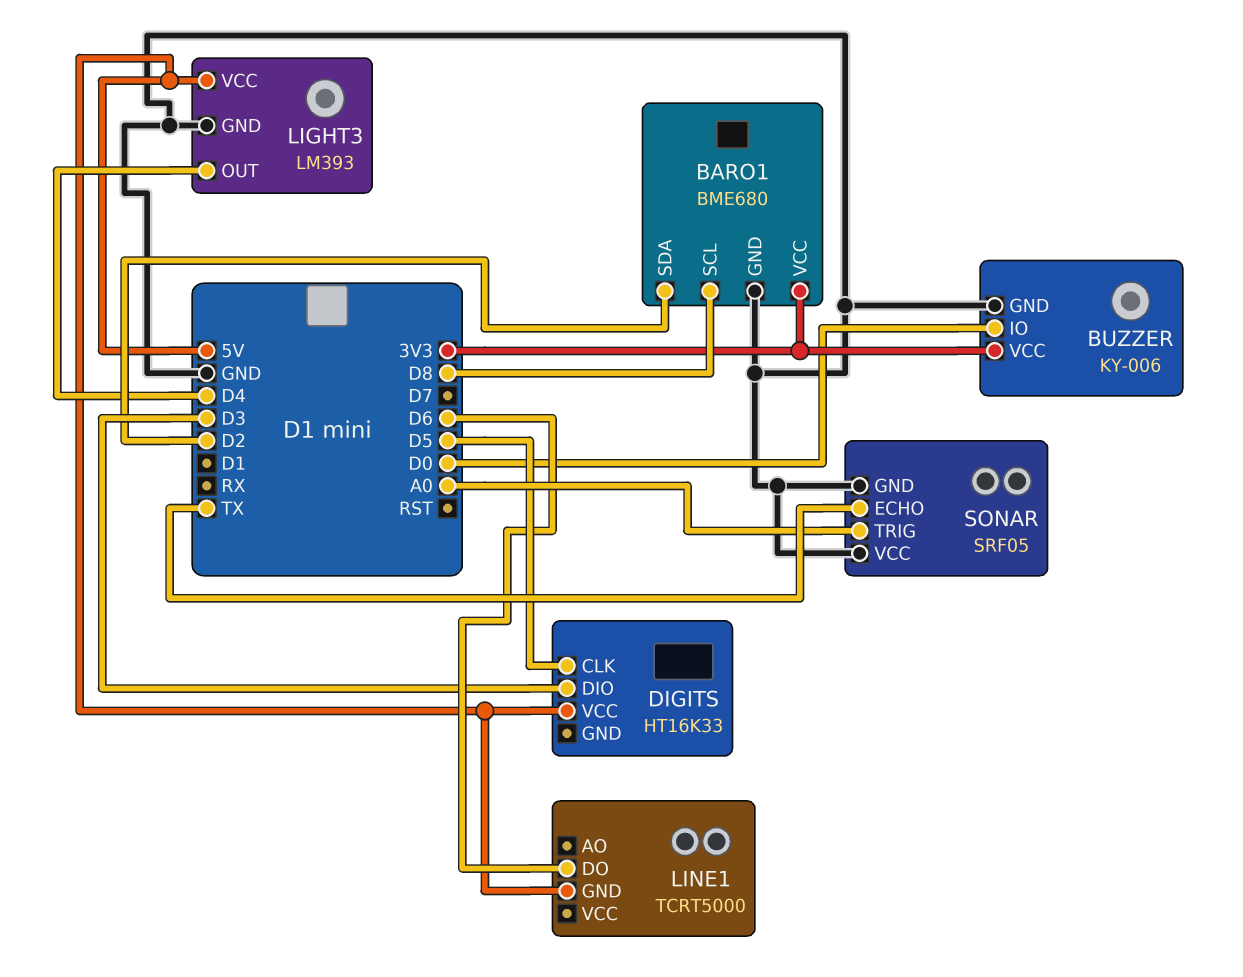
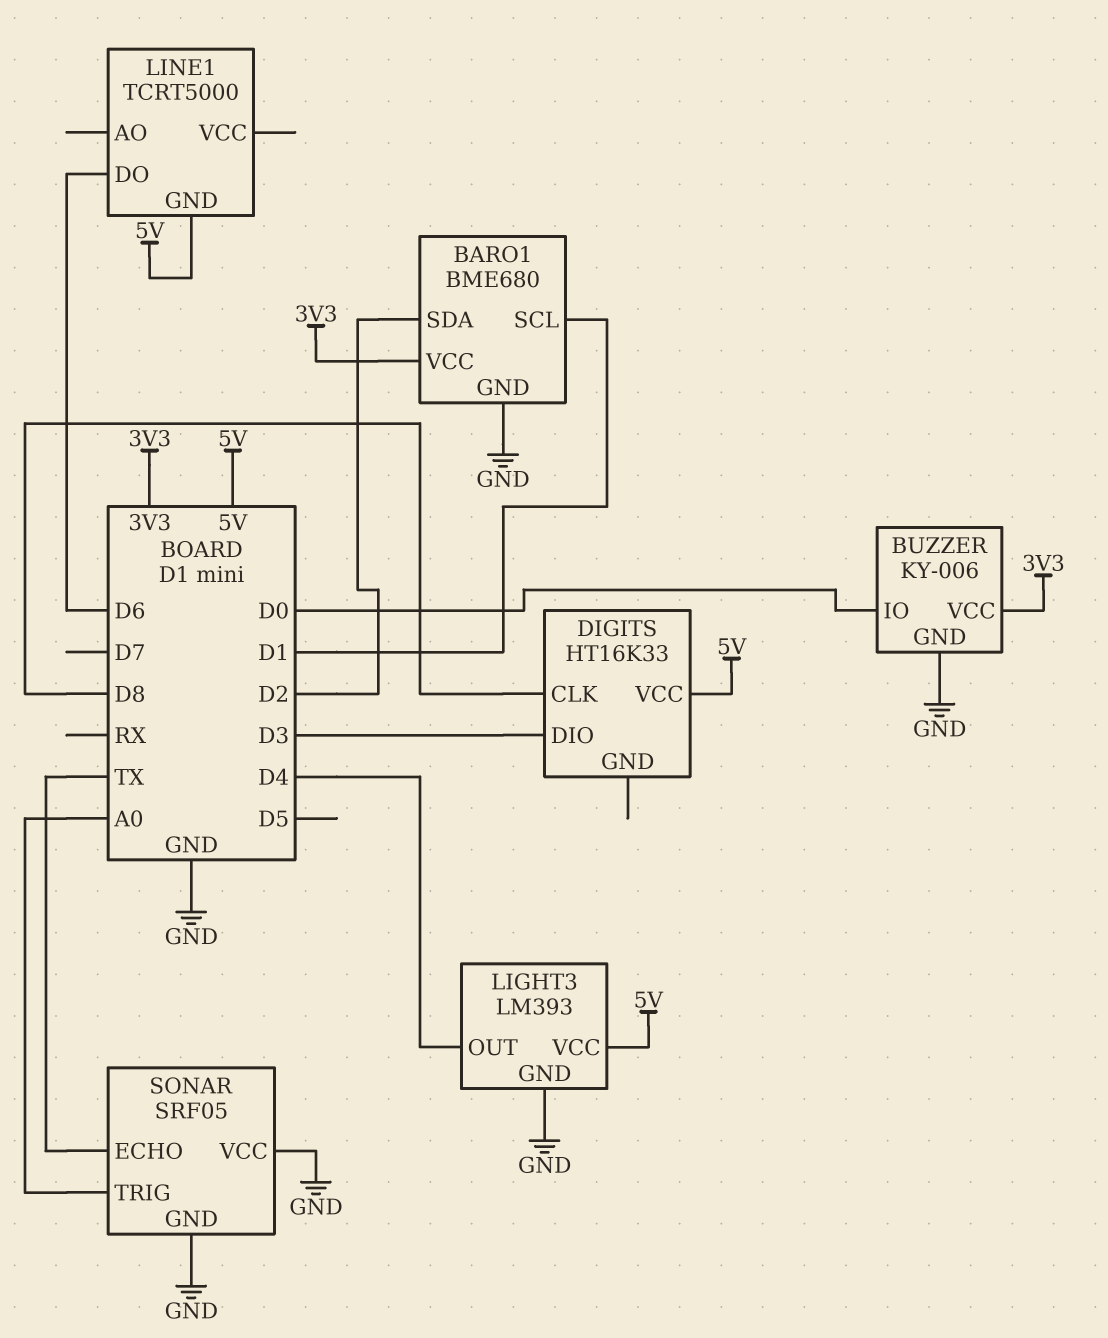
BARO1 pin SCL: D8 -> D1
DIGITS pin CLK: D5 -> D8

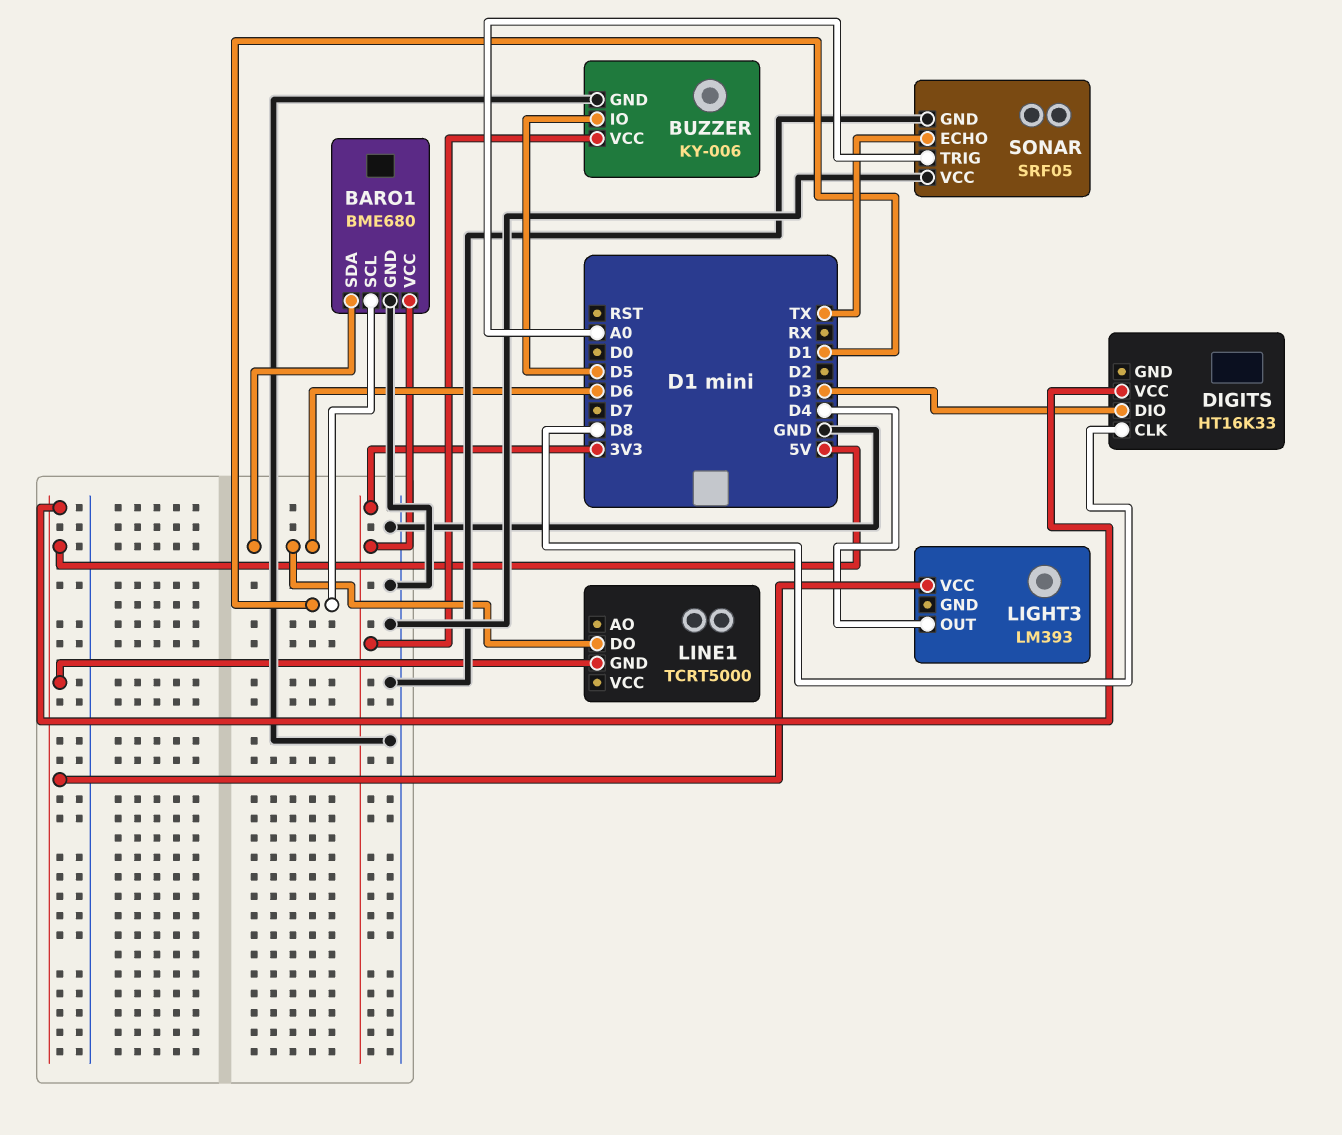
BARO1 pin SDA: D2 -> D6
BUZZER pin IO: D0 -> D5
LIGHT3 pin GND: GND -> none

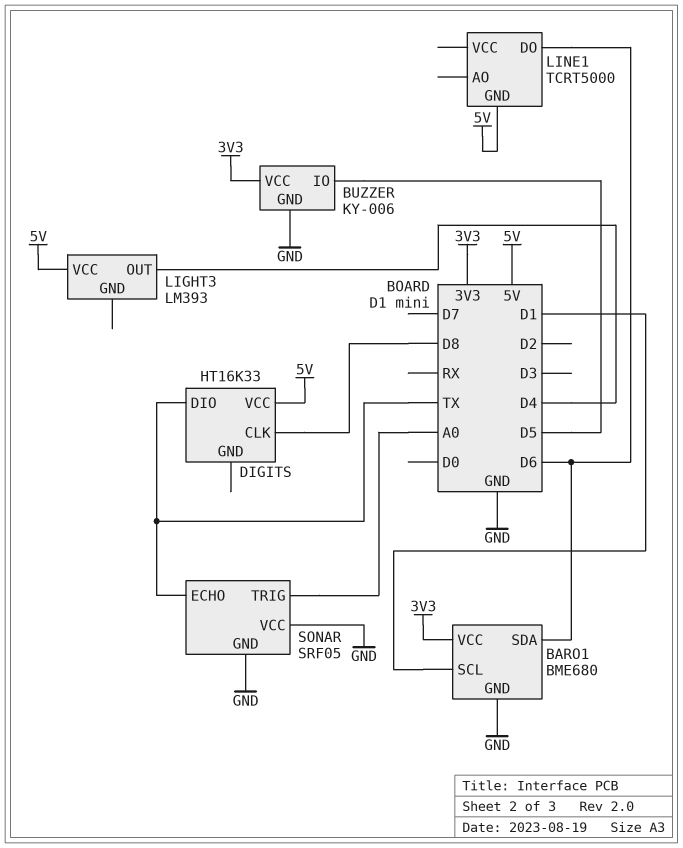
DIGITS pin DIO: D3 -> TX

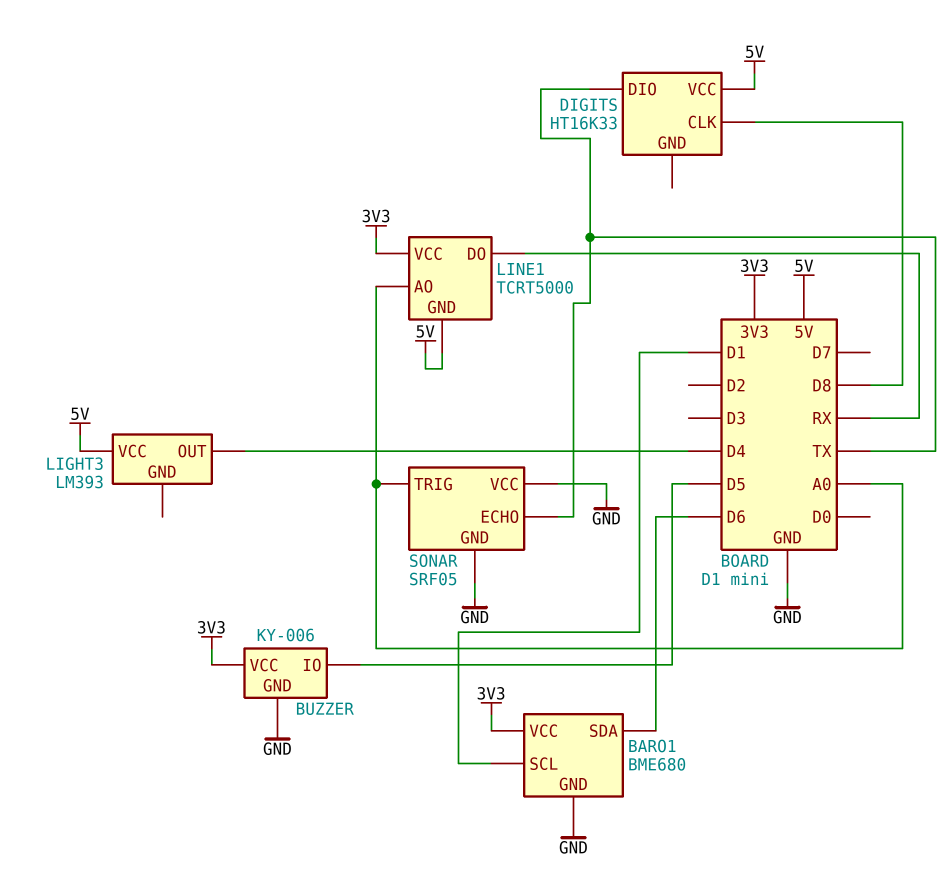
LINE1 pin AO: none -> A0
LINE1 pin DO: D6 -> RX
LINE1 pin VCC: none -> 3V3

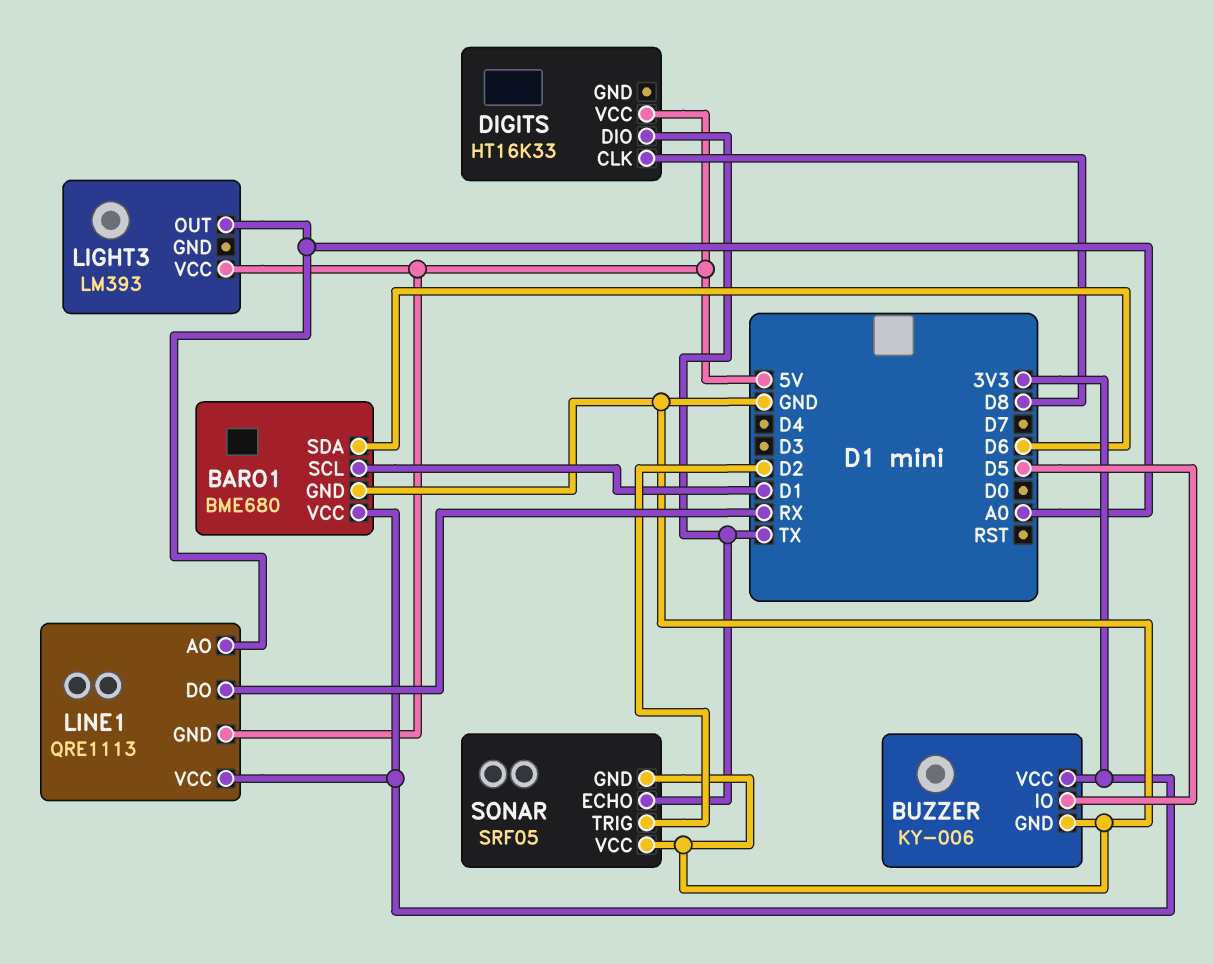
LIGHT3 pin OUT: D4 -> A0
LINE1: TCRT5000 -> QRE1113
SONAR pin TRIG: A0 -> D2

